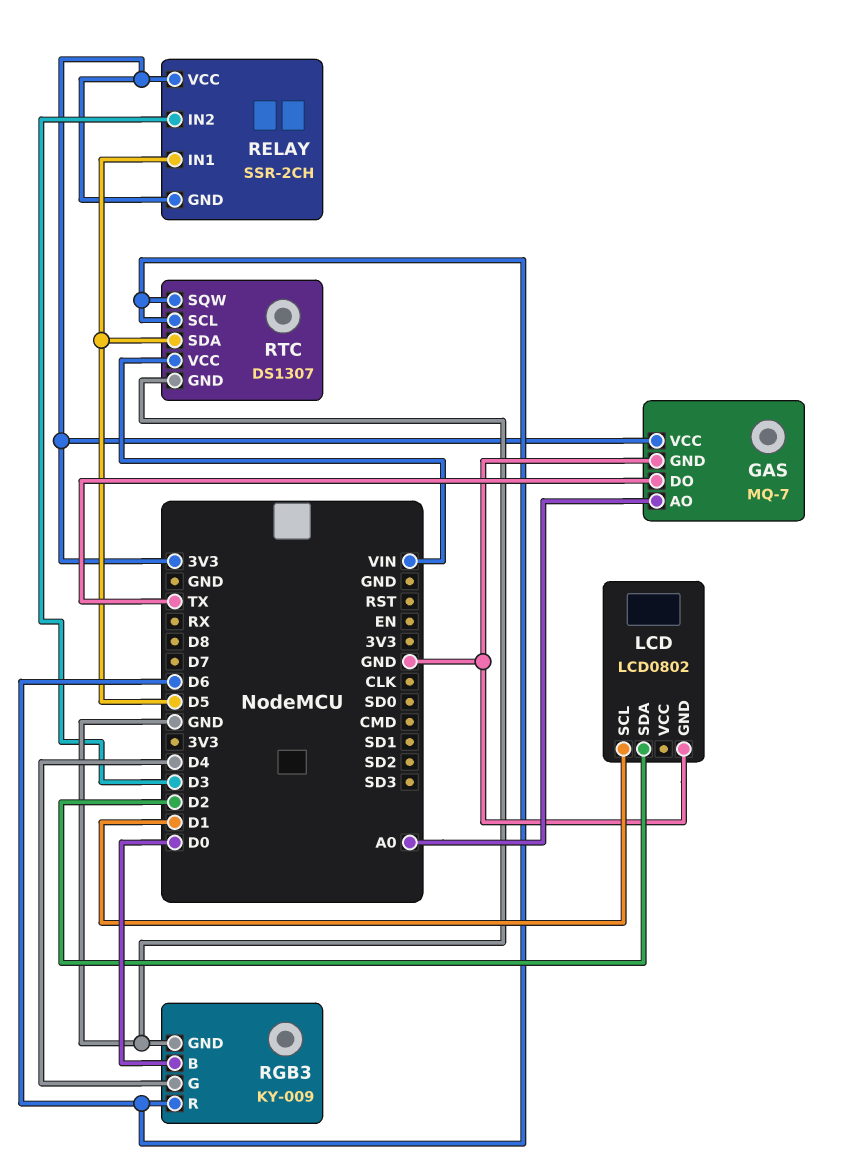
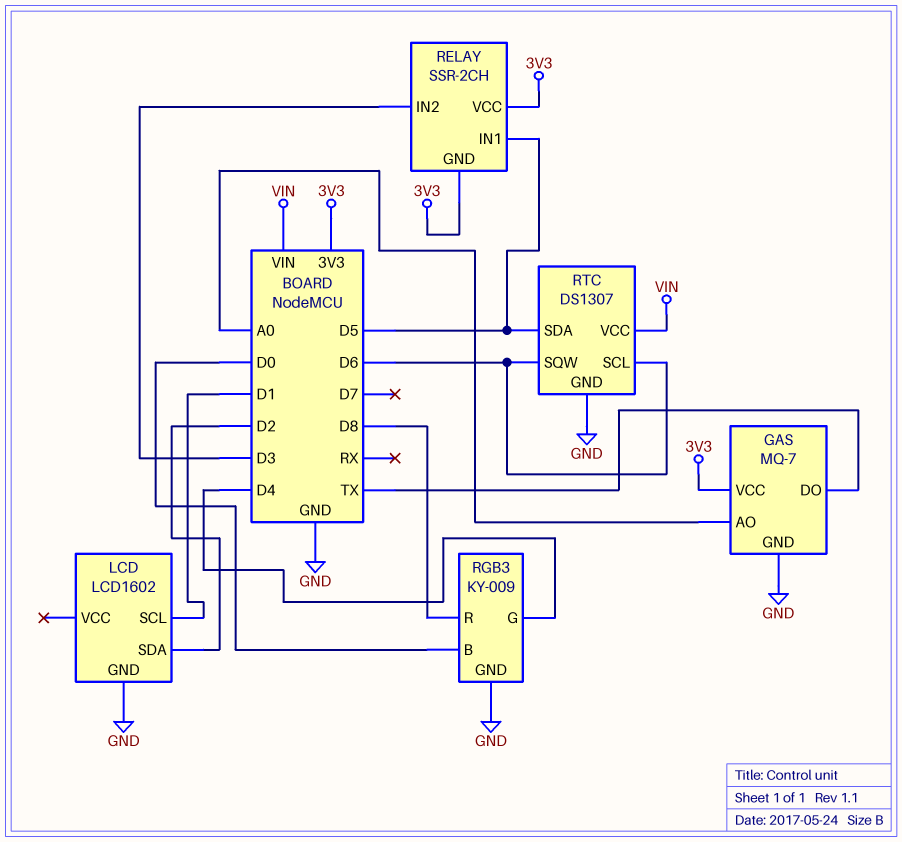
LCD: LCD0802 -> LCD1602
RGB3 pin R: D6 -> D8

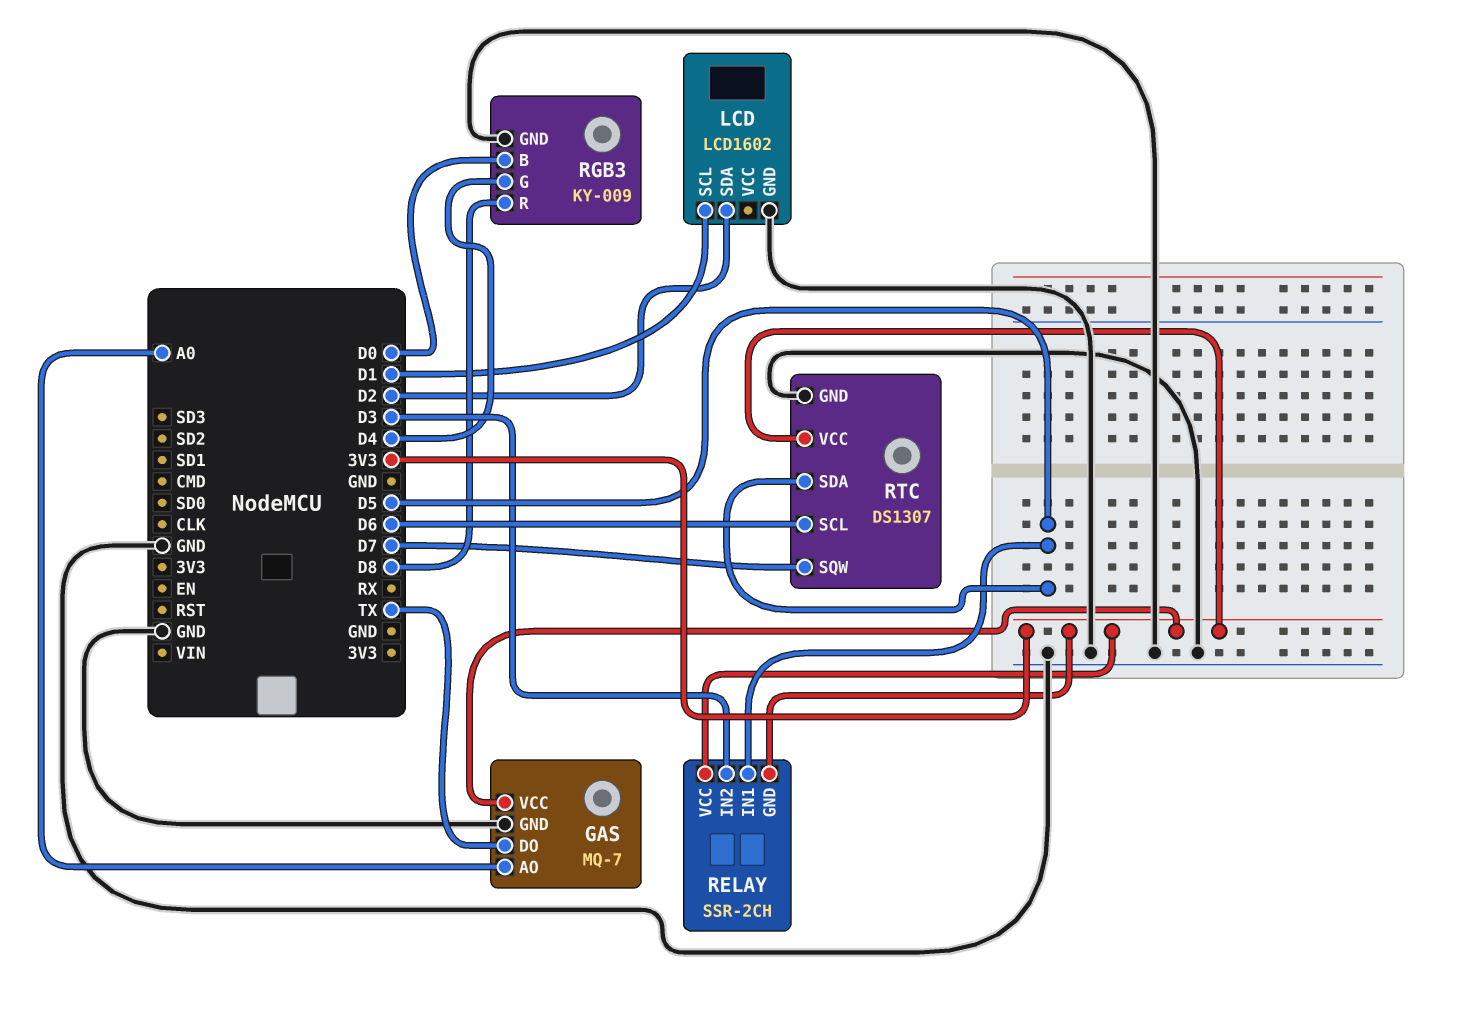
RTC pin SQW: D6 -> D7
RTC pin VCC: VIN -> 3V3

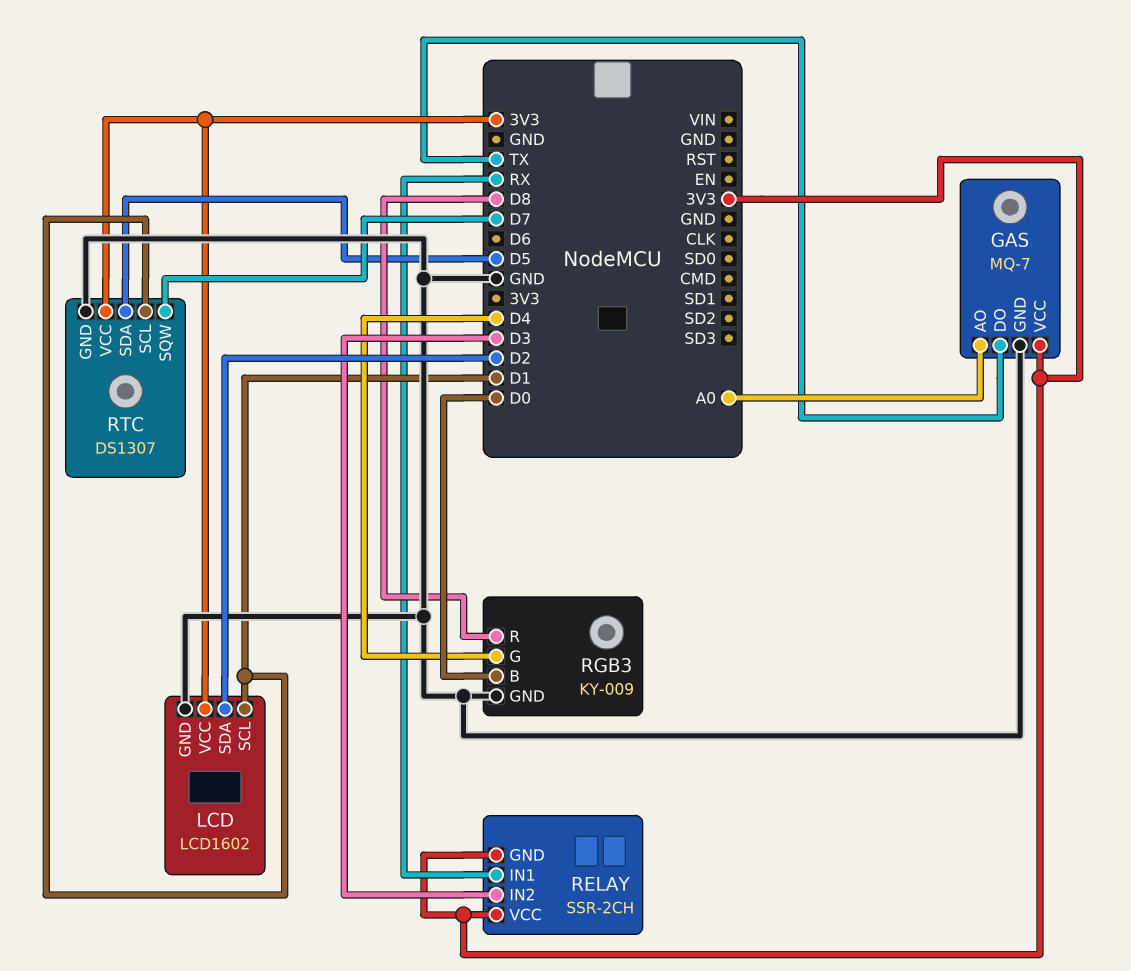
LCD pin VCC: none -> 3V3
RELAY pin IN1: D5 -> RX
RTC pin SCL: D6 -> D1

